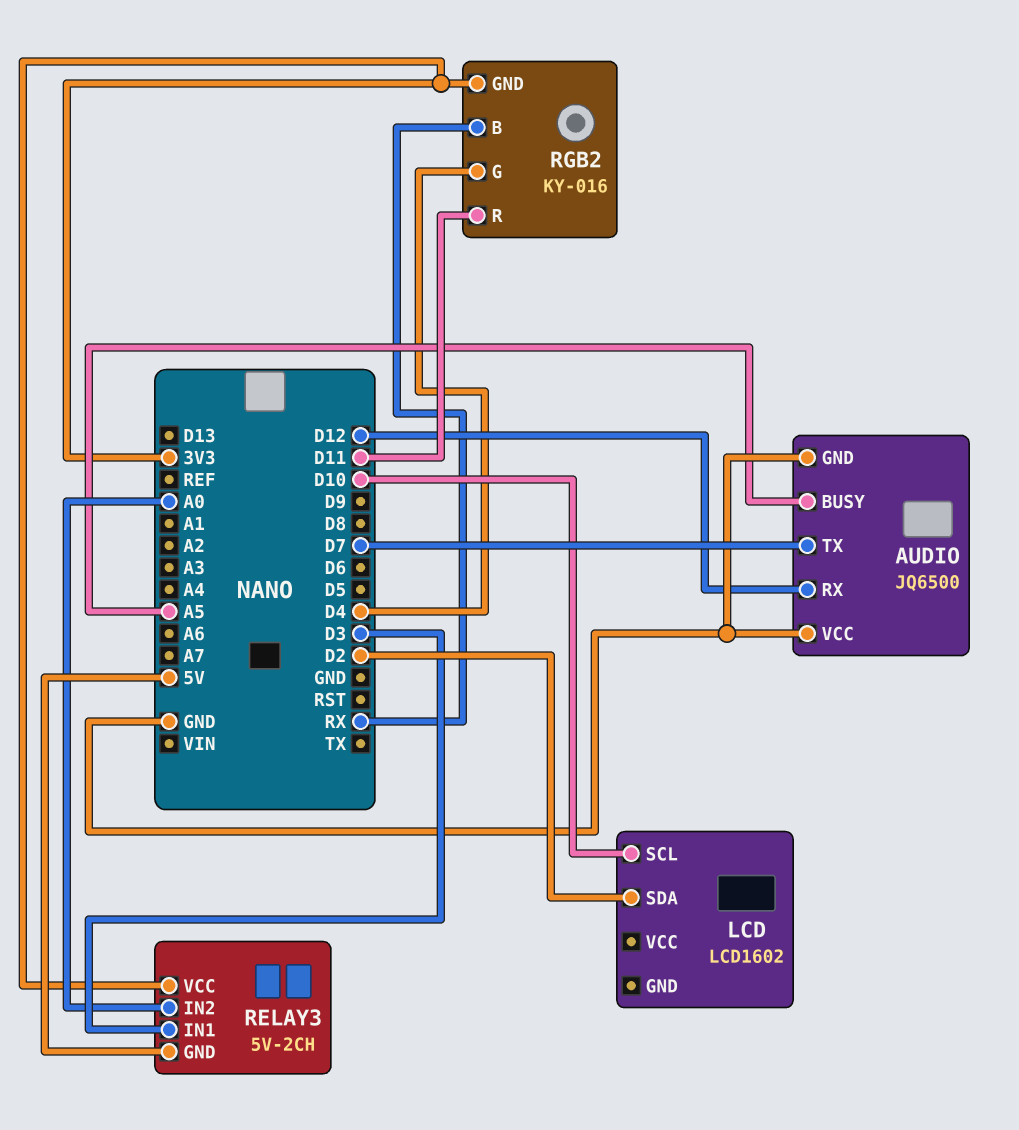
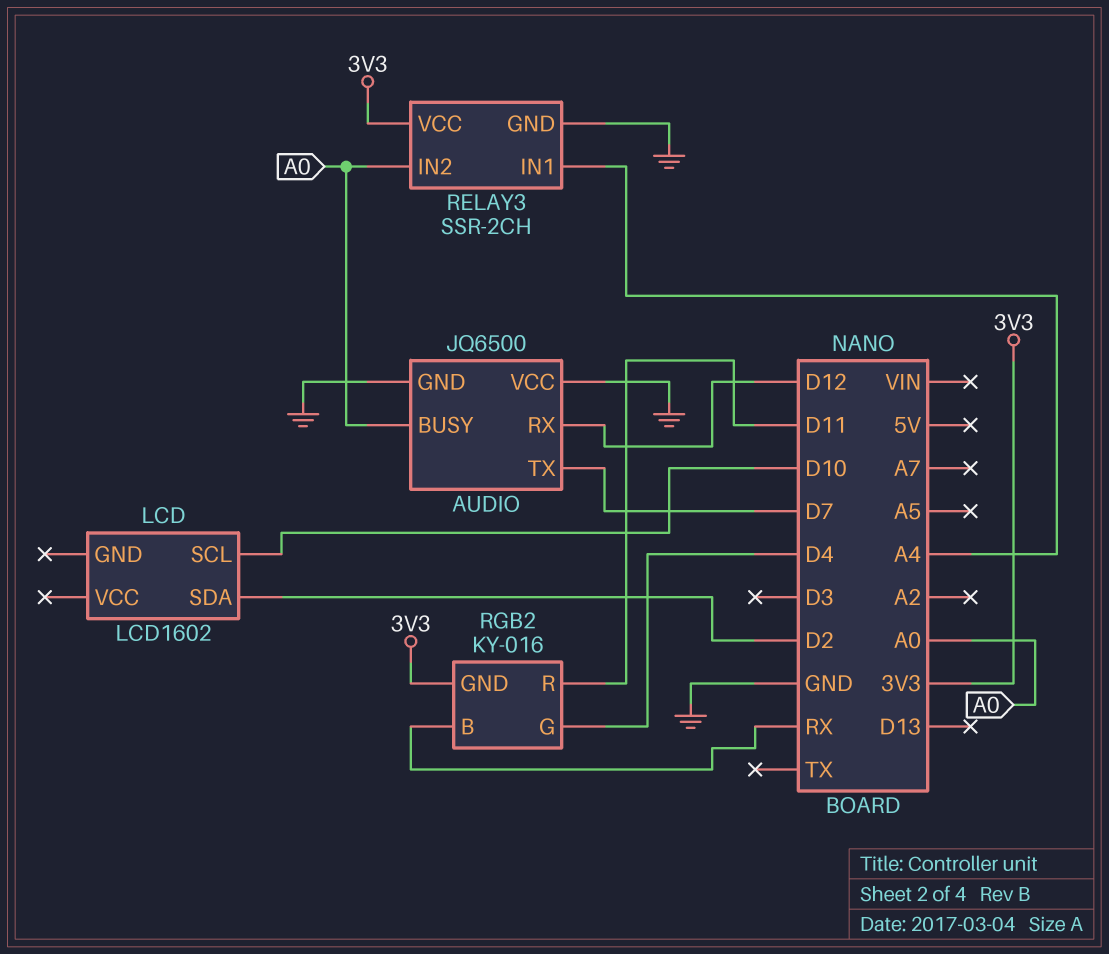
AUDIO pin BUSY: A5 -> A0
RELAY3: 5V-2CH -> SSR-2CH
RELAY3 pin GND: 5V -> GND
RELAY3 pin IN1: D3 -> A4

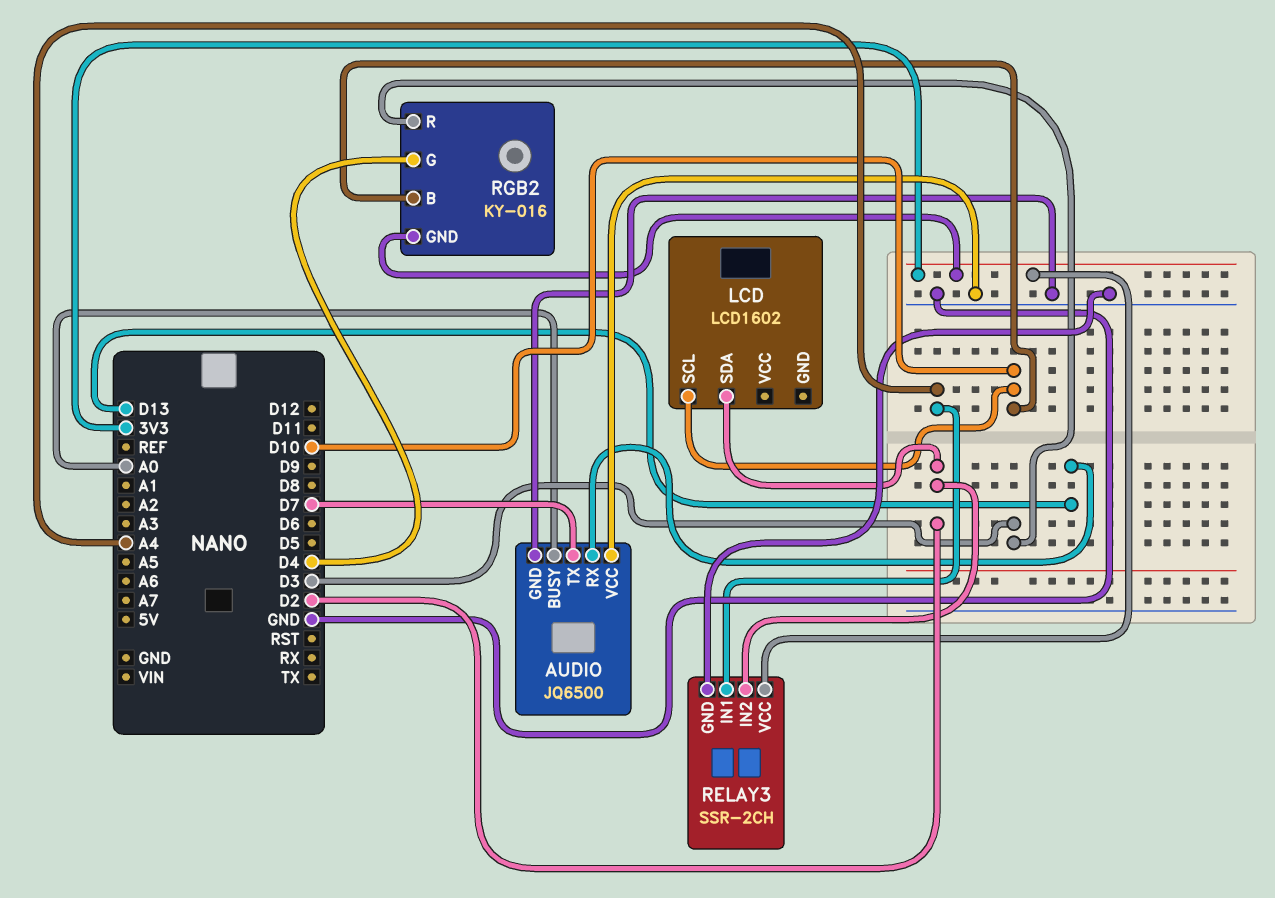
AUDIO pin RX: D12 -> D13
RELAY3 pin IN2: A0 -> D2
RGB2 pin B: RX -> D10
RGB2 pin R: D11 -> D3

